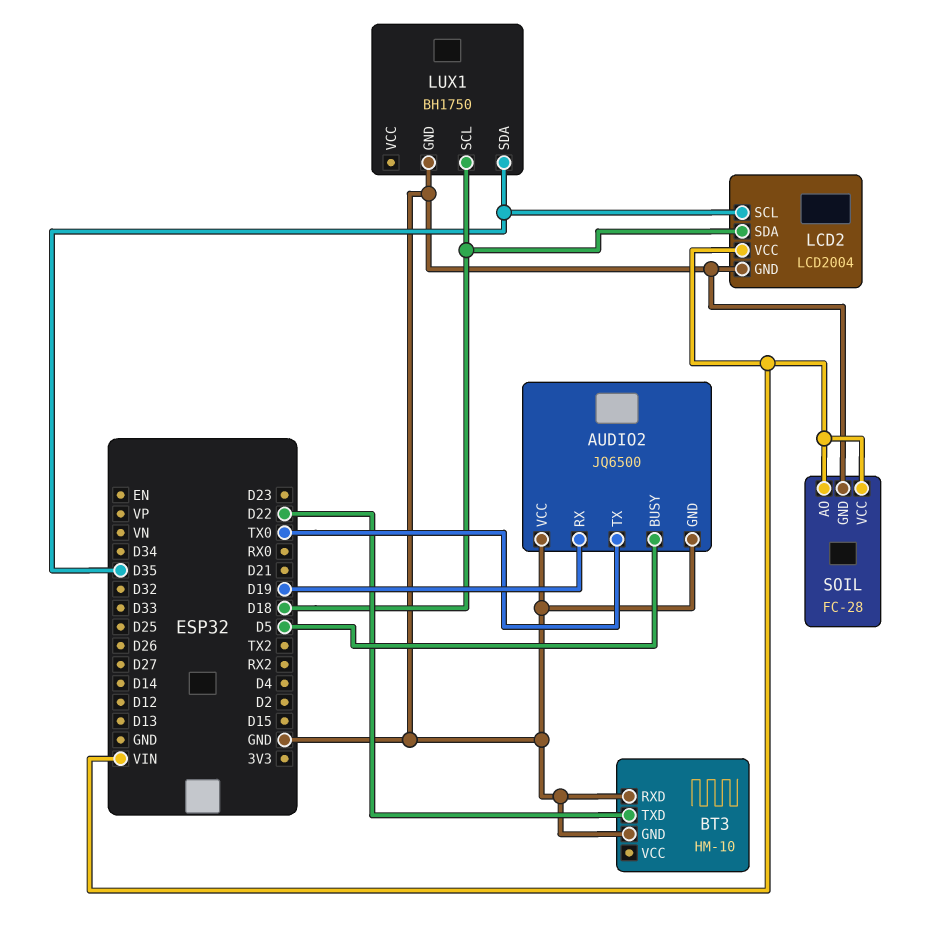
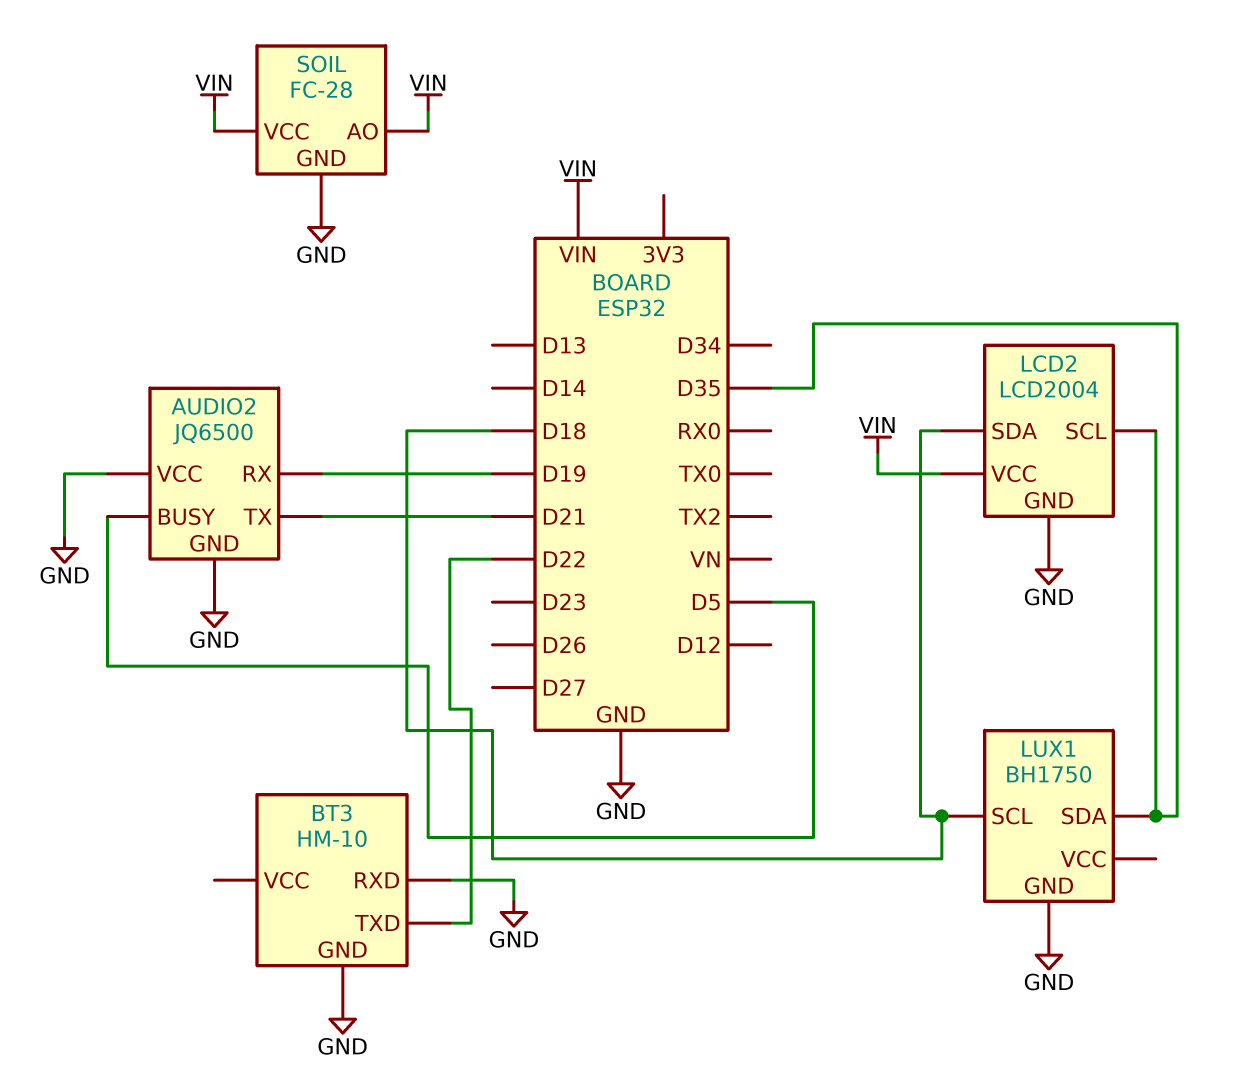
AUDIO2 pin TX: TX0 -> D21

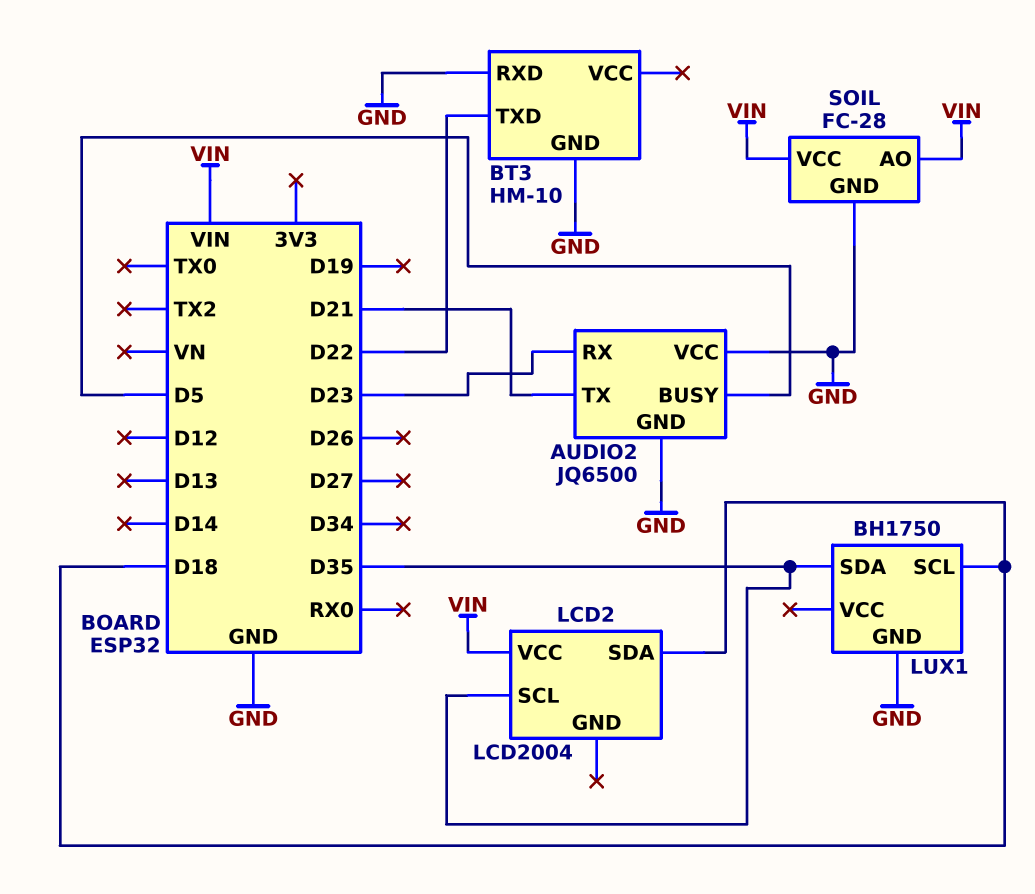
AUDIO2 pin RX: D19 -> D23
LCD2 pin GND: GND -> none

